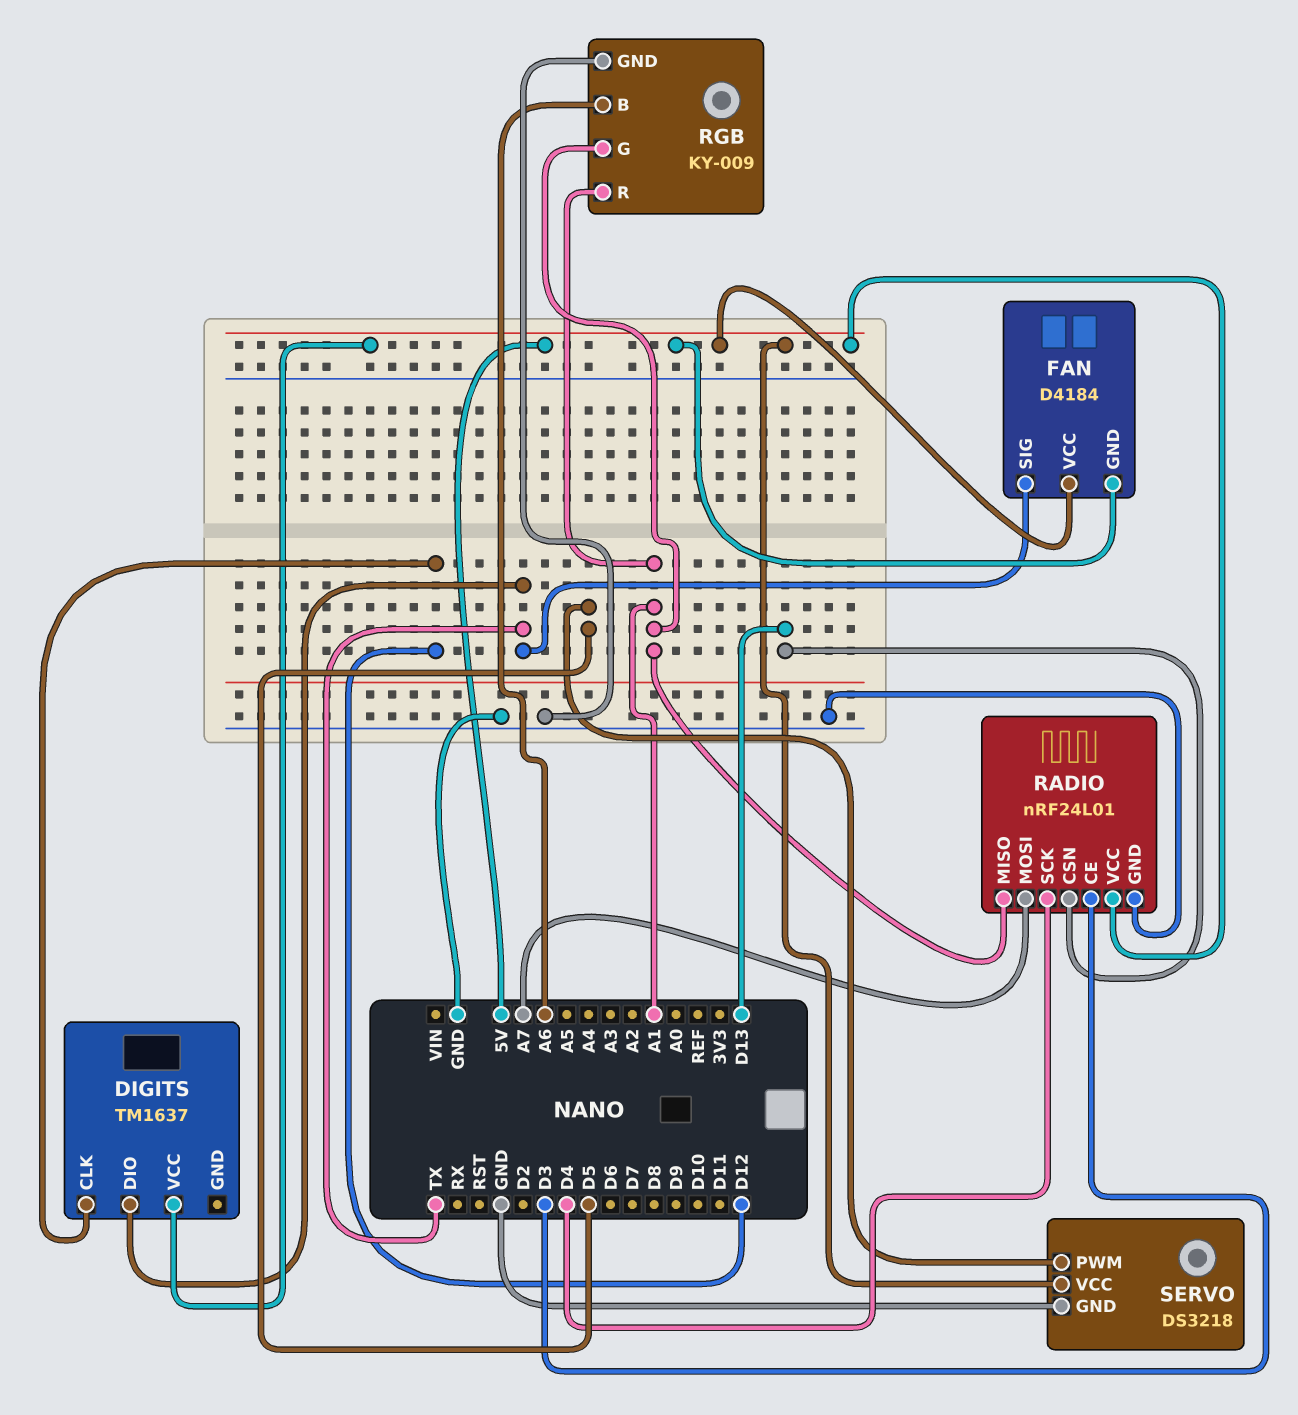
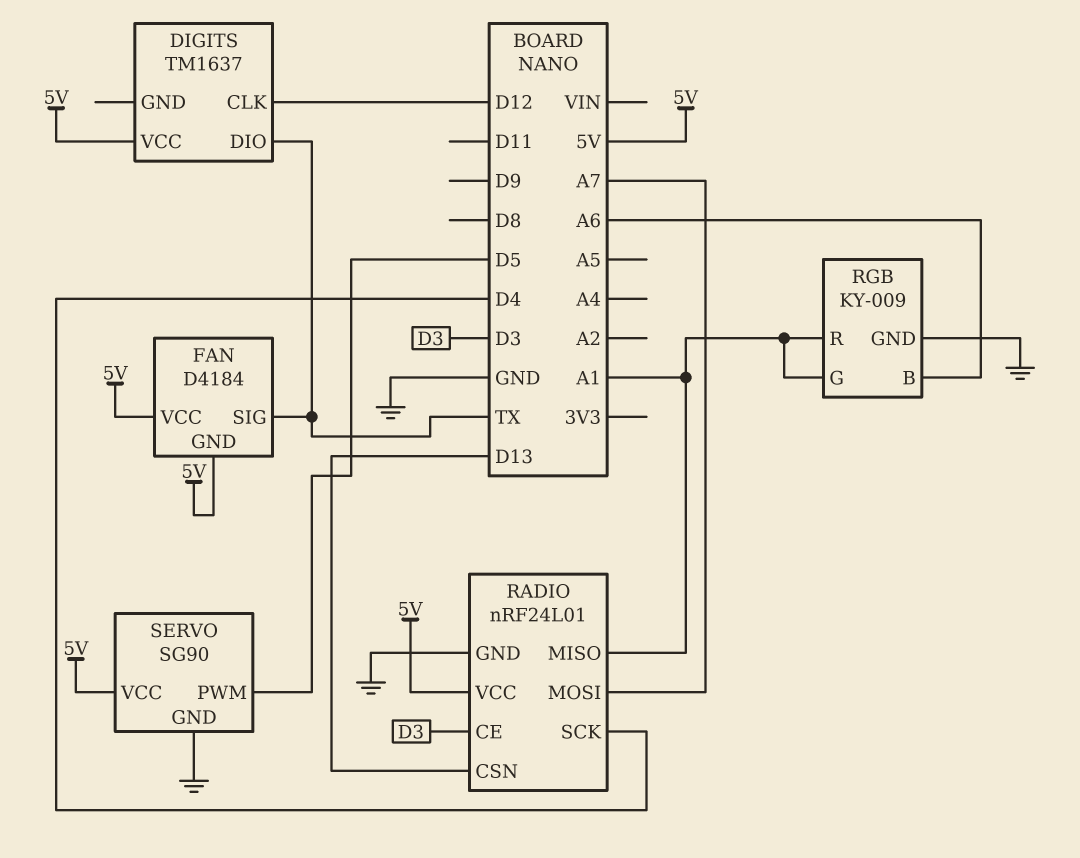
SERVO: DS3218 -> SG90

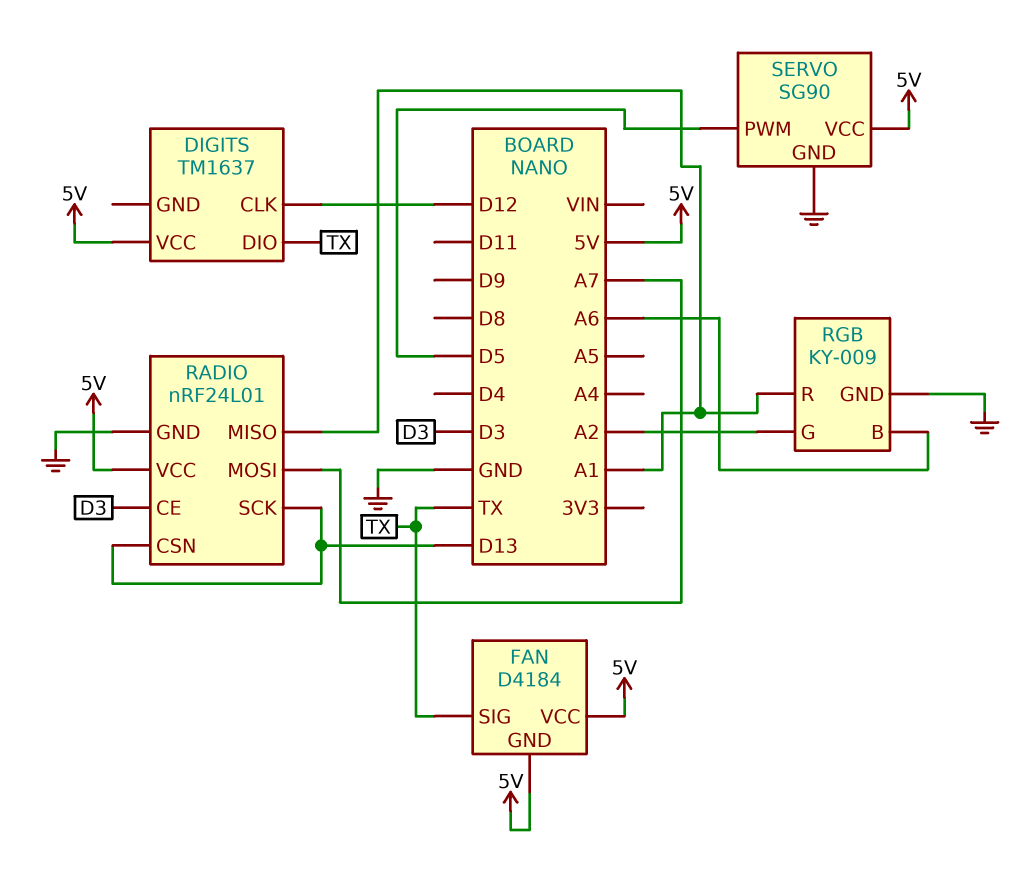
RADIO pin SCK: D4 -> D13
RGB pin G: A1 -> A2

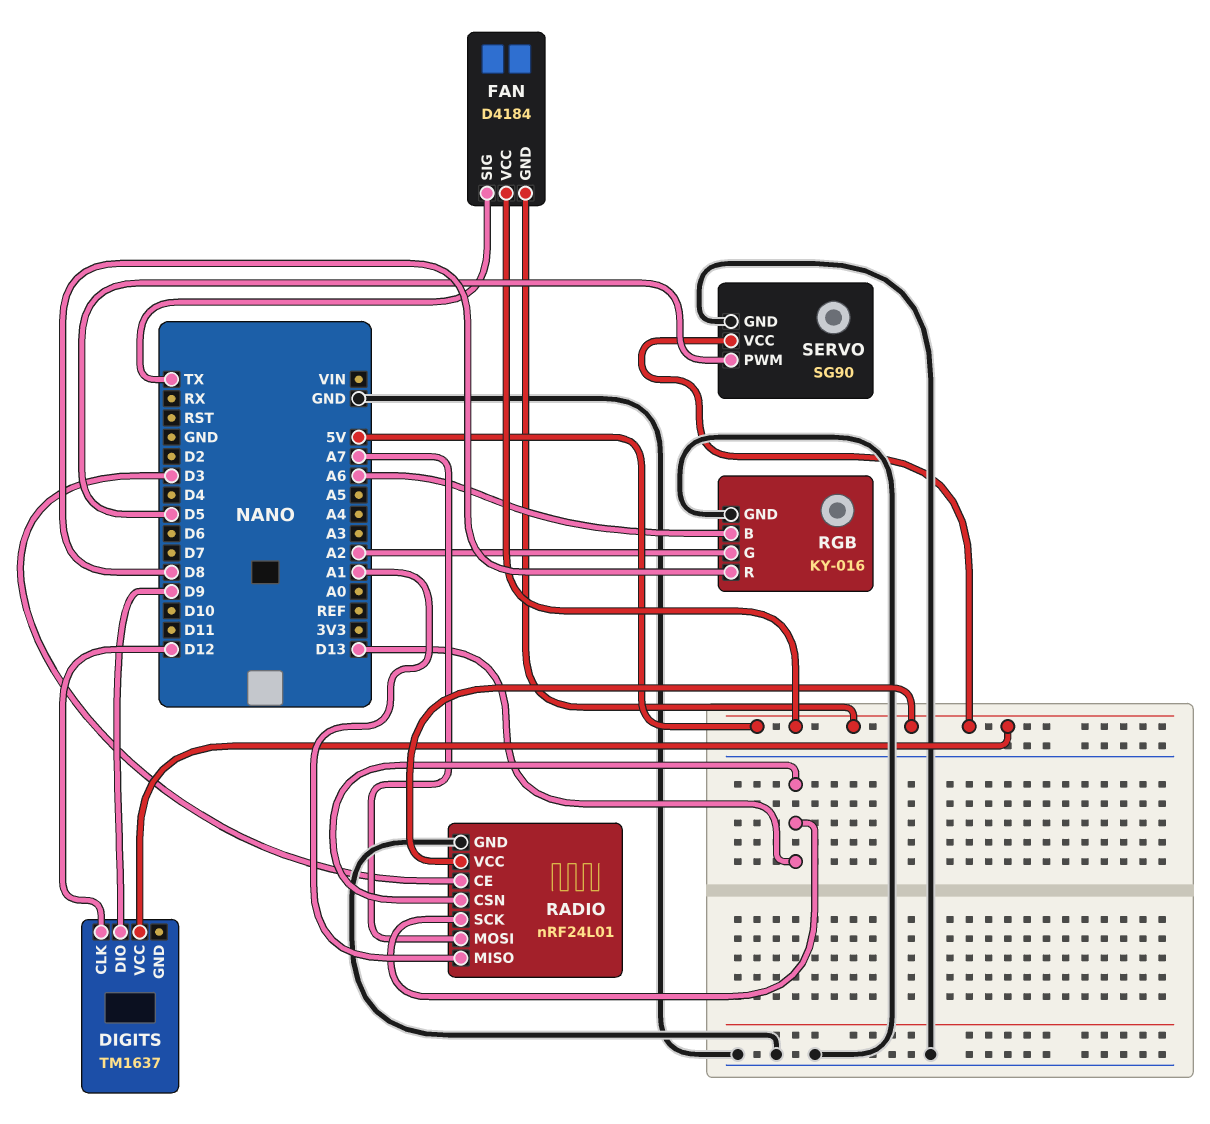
DIGITS pin DIO: TX -> D9
RGB: KY-009 -> KY-016
RGB pin R: A1 -> D8

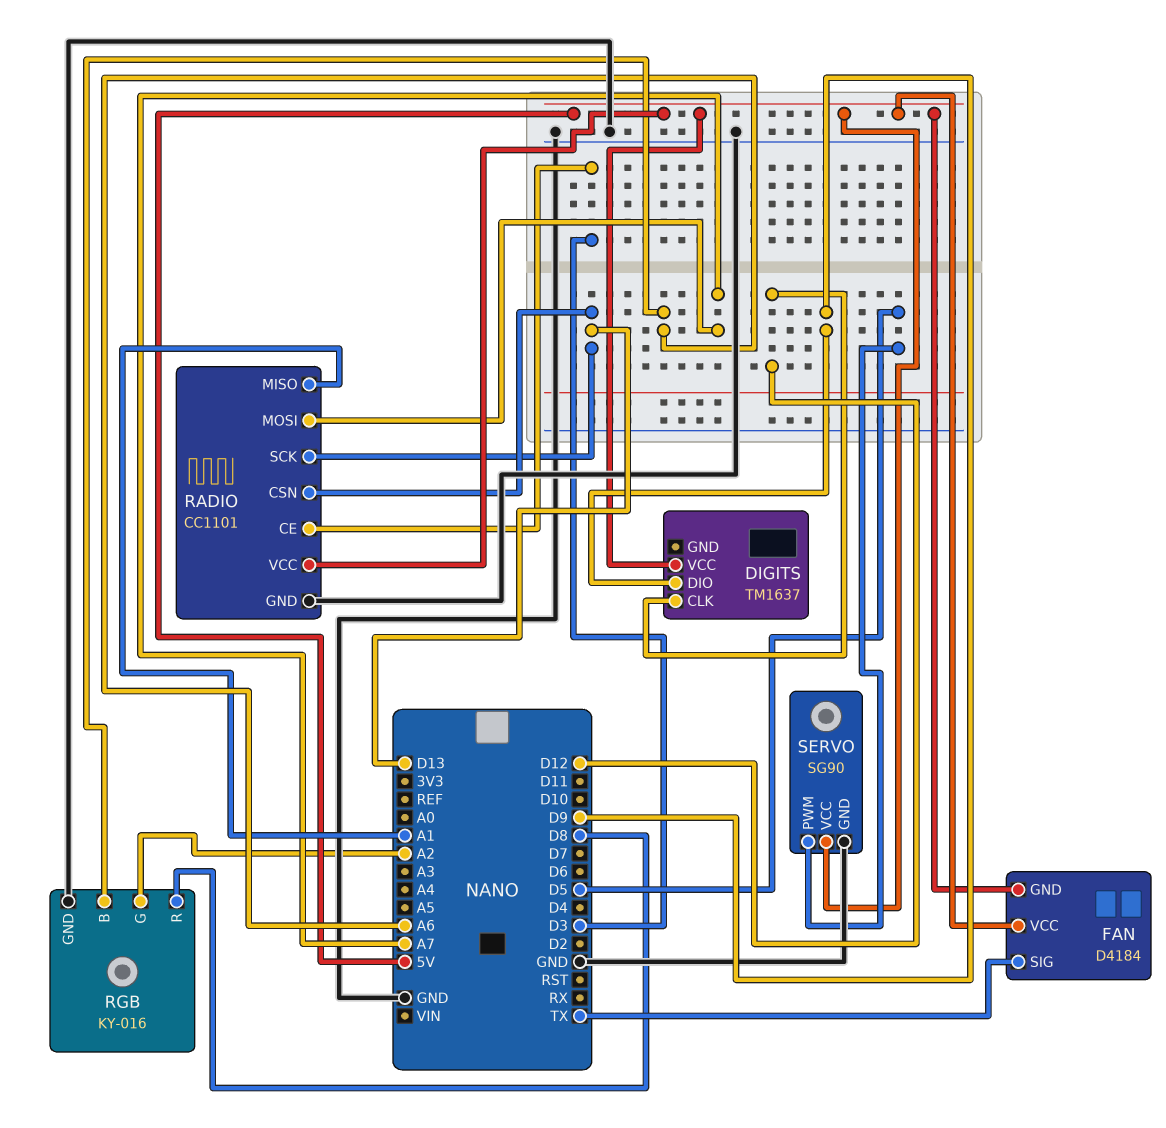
RADIO: nRF24L01 -> CC1101

